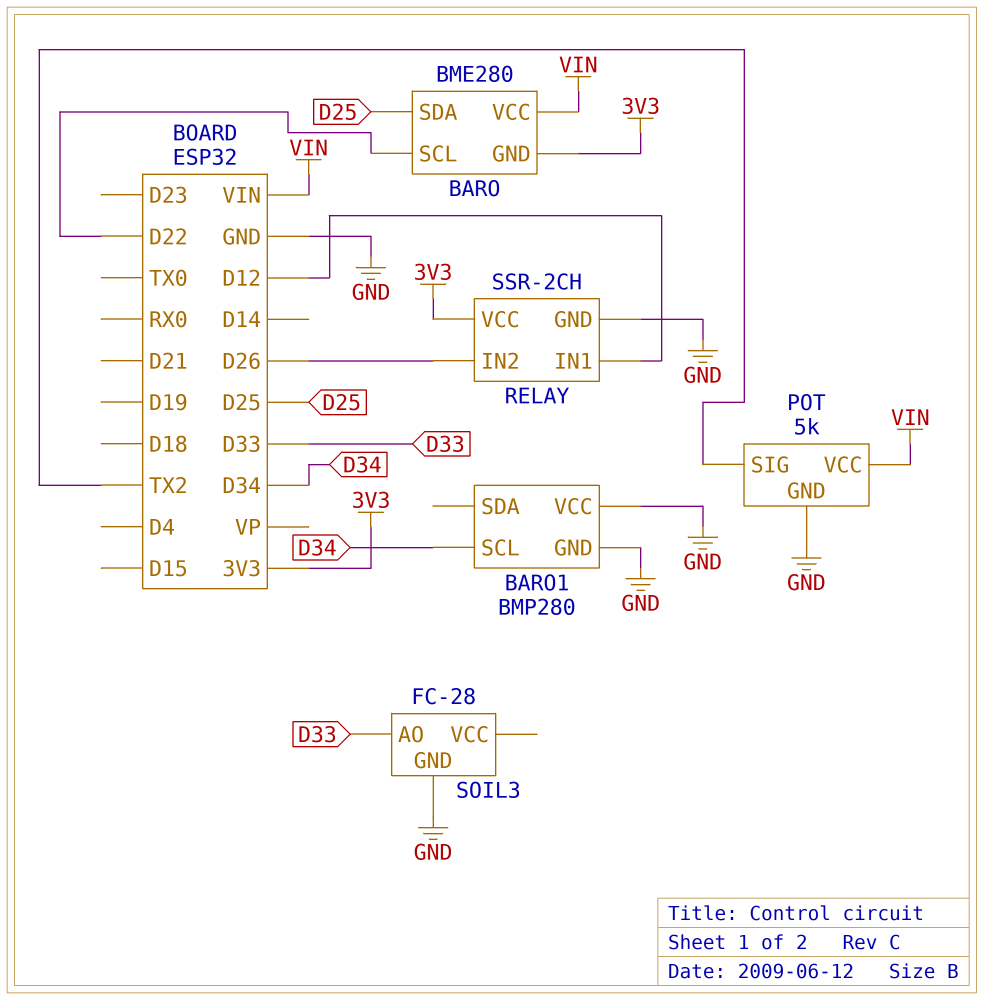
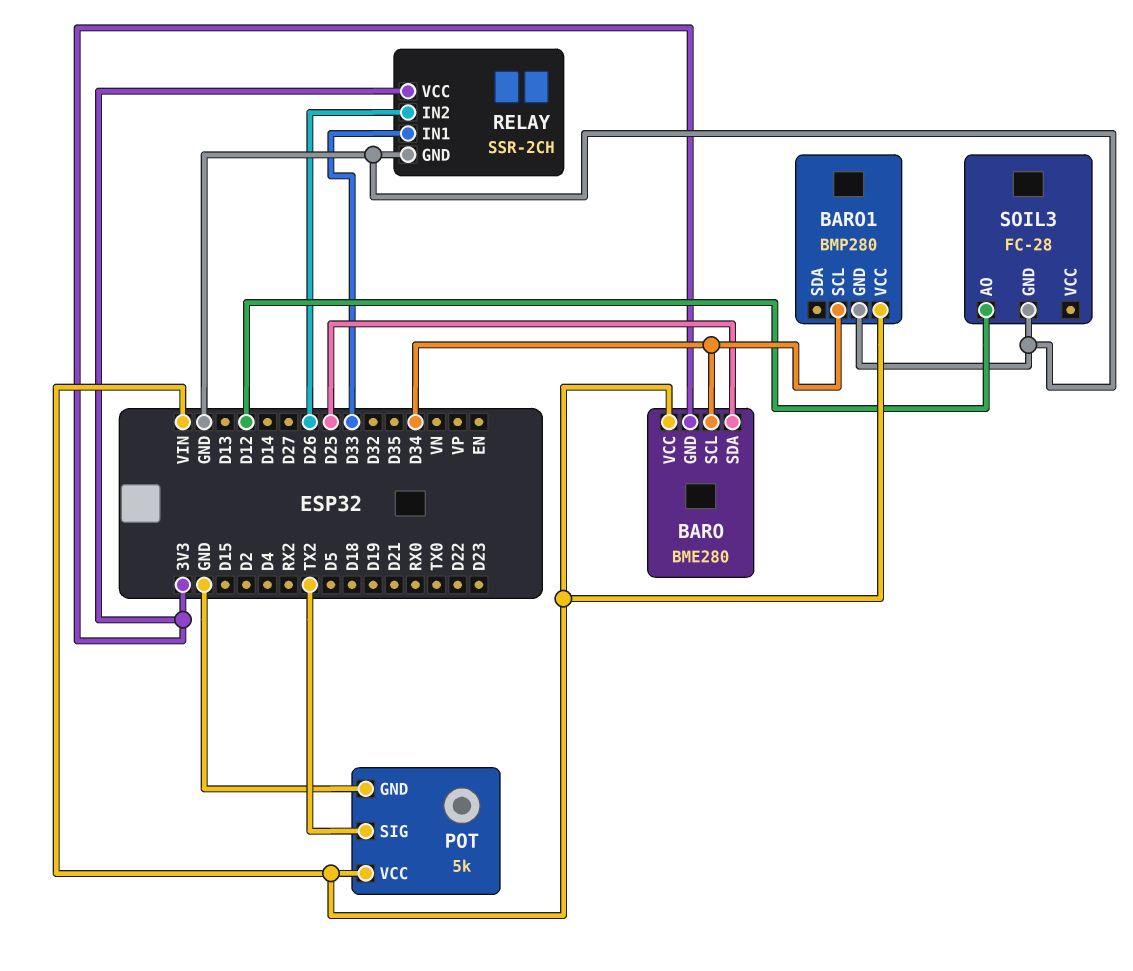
BARO pin SCL: D22 -> D34
BARO1 pin VCC: GND -> VIN
RELAY pin IN1: D12 -> D33
SOIL3 pin AO: D33 -> D12

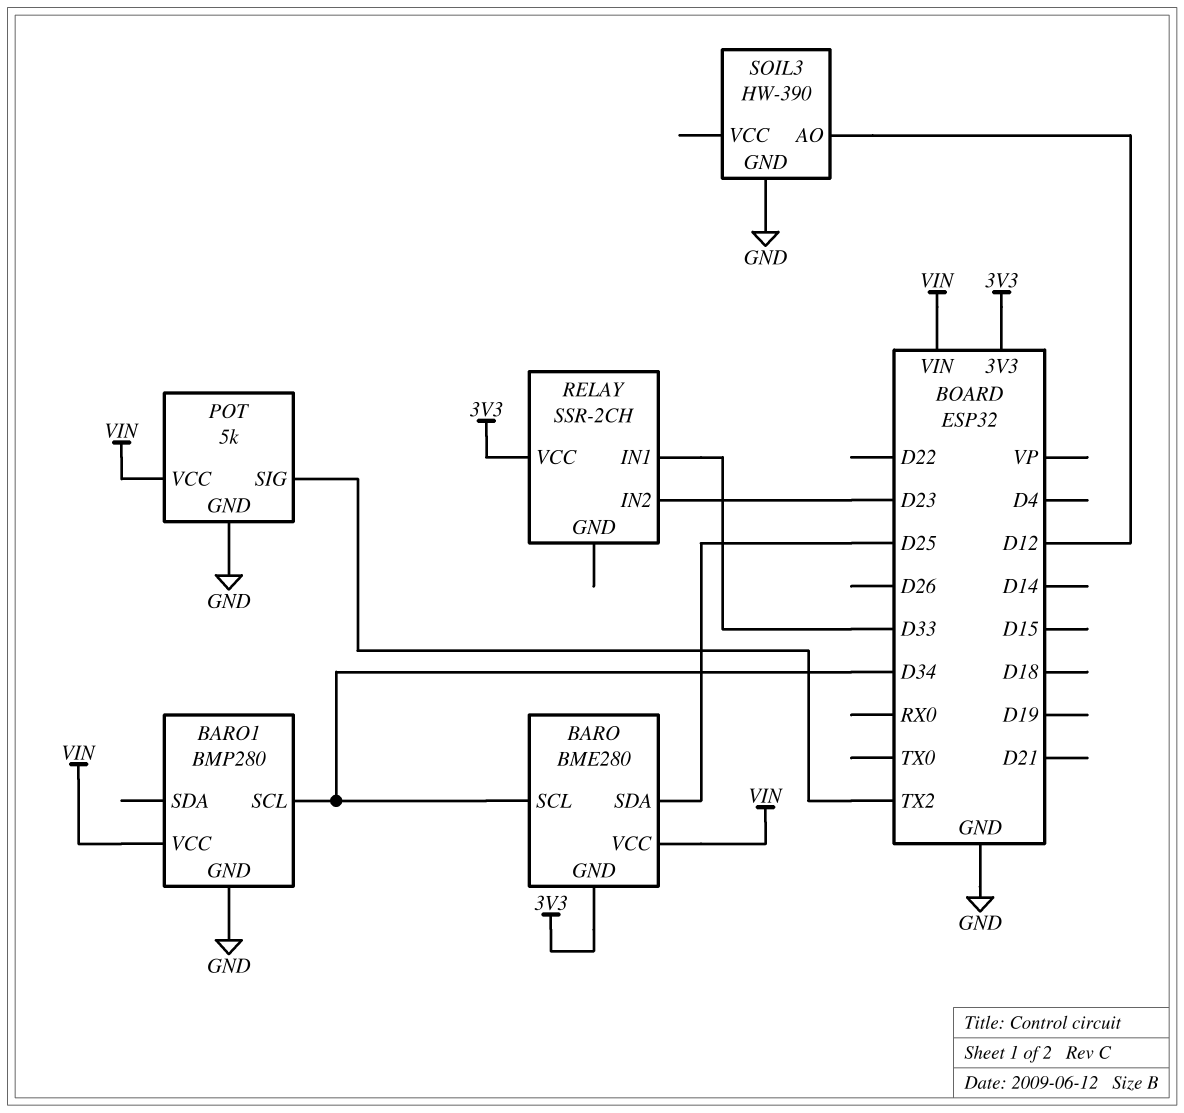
RELAY pin GND: GND -> none
RELAY pin IN2: D26 -> D23
SOIL3: FC-28 -> HW-390

